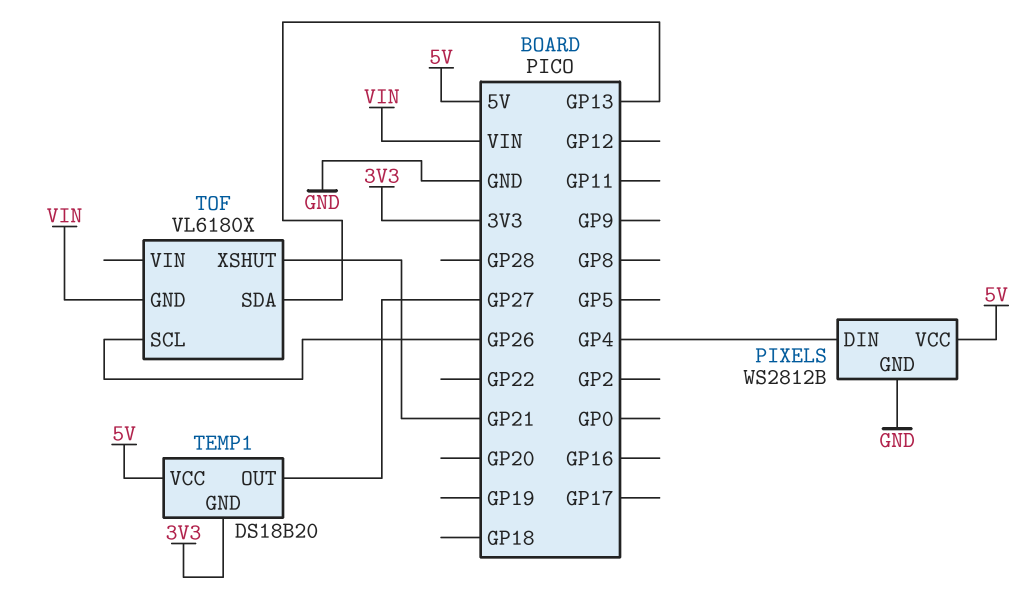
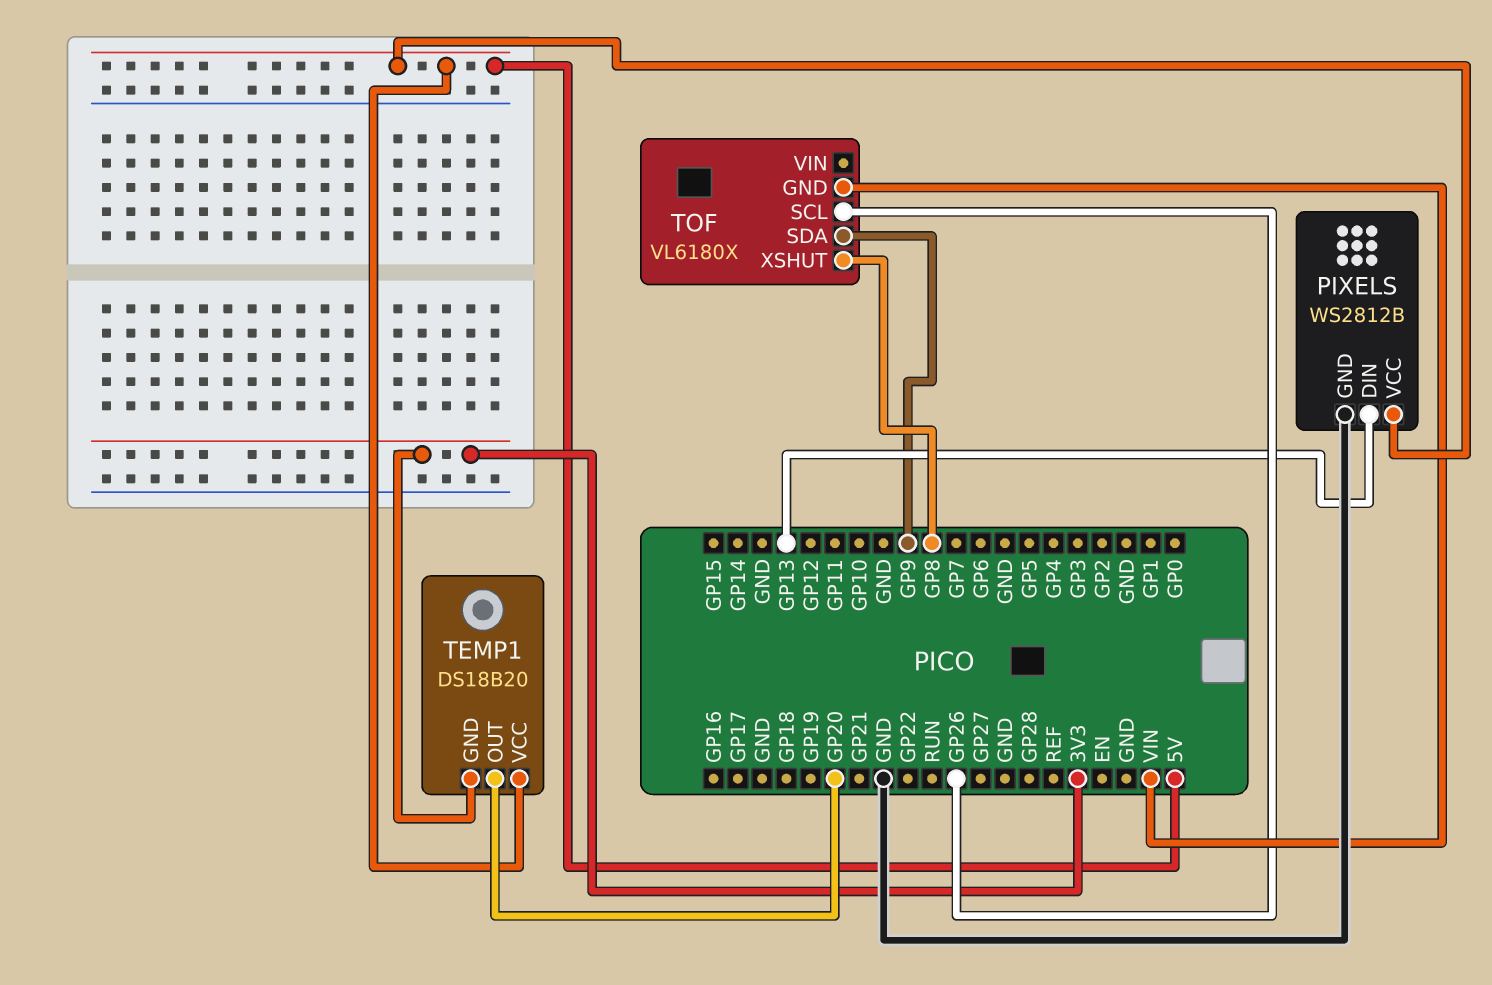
PIXELS pin DIN: GP4 -> GP13
TEMP1 pin OUT: GP27 -> GP20
TOF pin SDA: GP13 -> GP9
TOF pin XSHUT: GP21 -> GP8

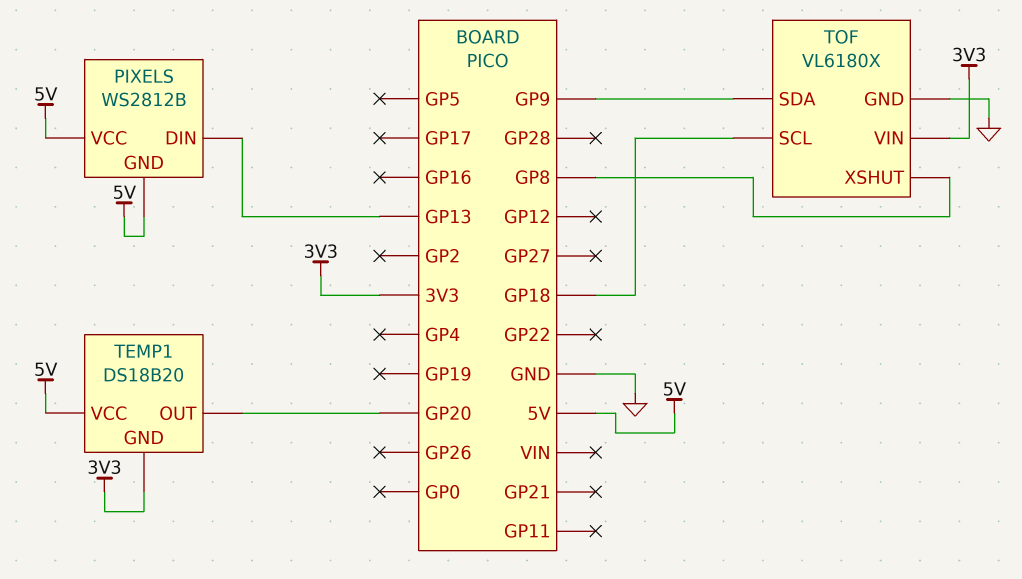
PIXELS pin GND: GND -> 5V
TOF pin GND: VIN -> GND
TOF pin SCL: GP26 -> GP18
TOF pin VIN: none -> 3V3

